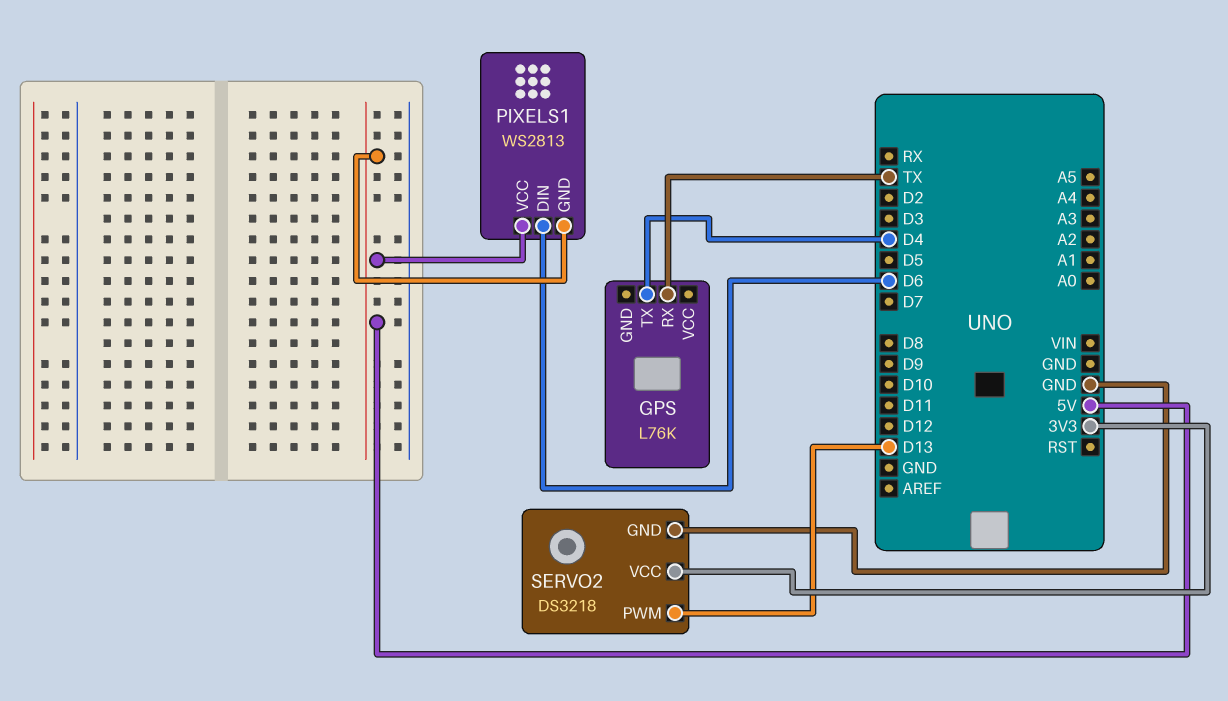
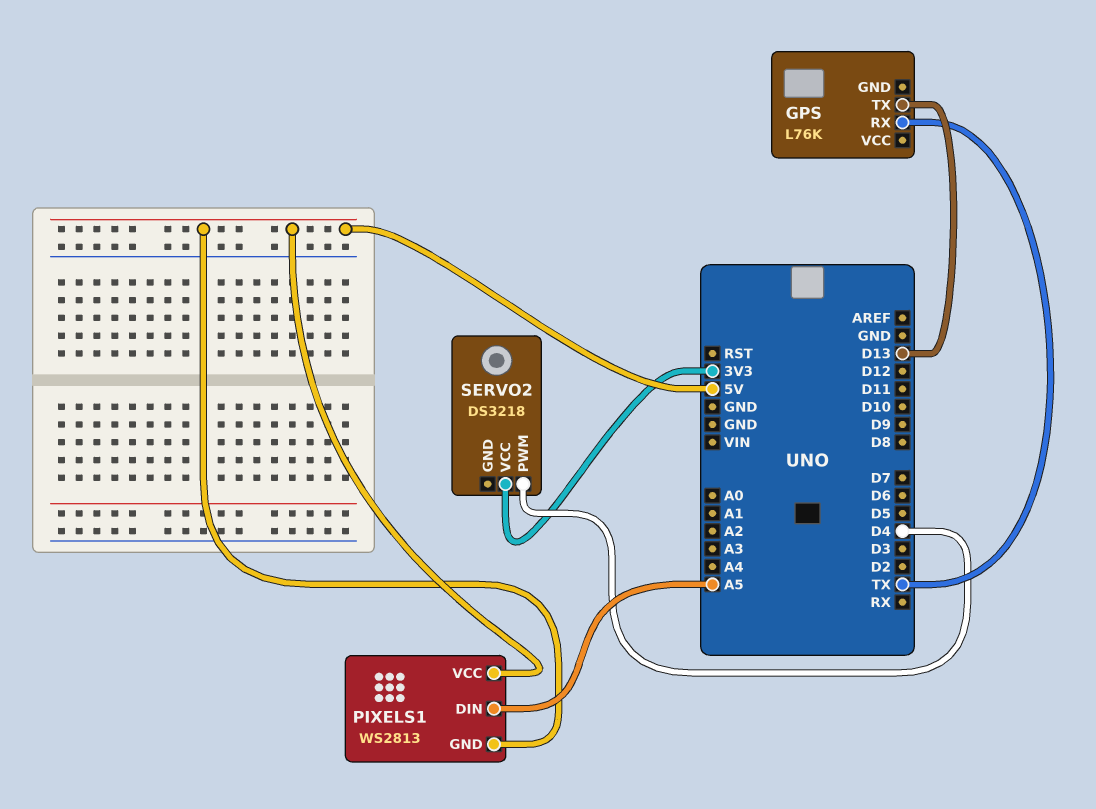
GPS pin TX: D4 -> D13
PIXELS1 pin DIN: D6 -> A5
SERVO2 pin GND: GND -> none
SERVO2 pin PWM: D13 -> D4

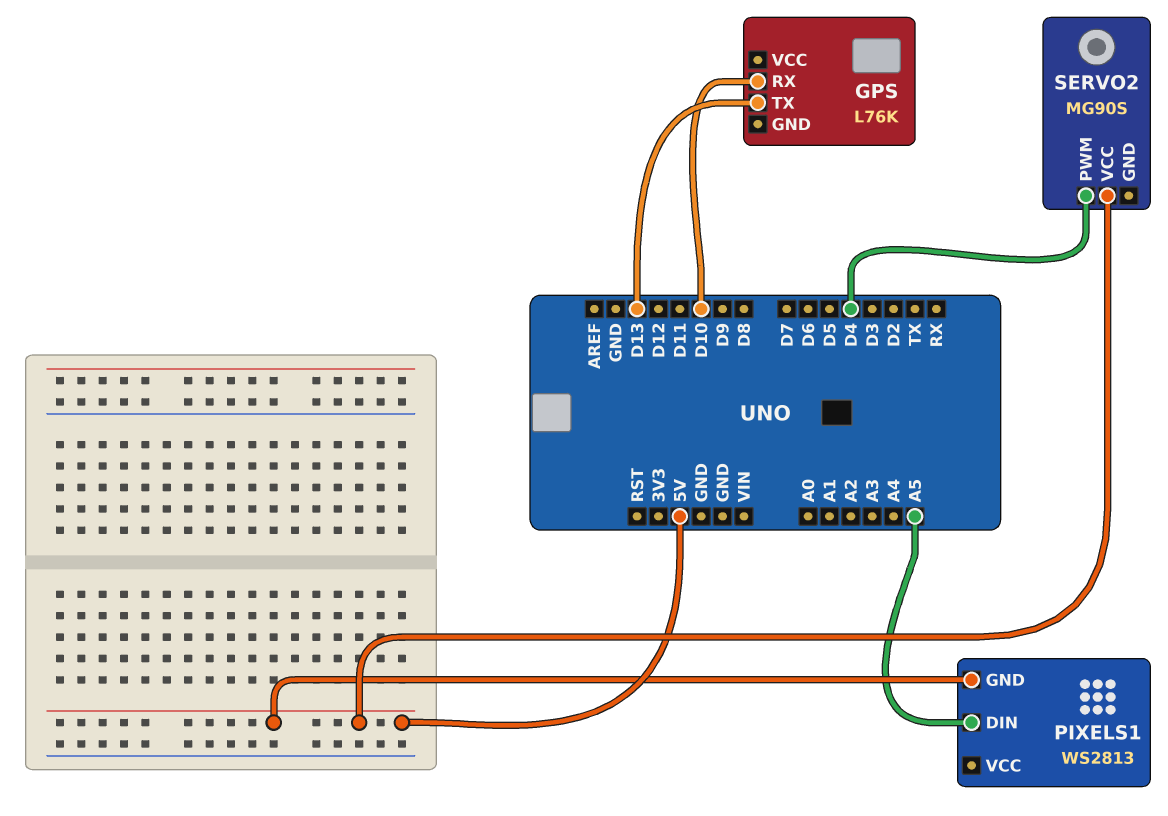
GPS pin RX: TX -> D10
PIXELS1 pin VCC: 5V -> none
SERVO2: DS3218 -> MG90S
SERVO2 pin VCC: 3V3 -> 5V

